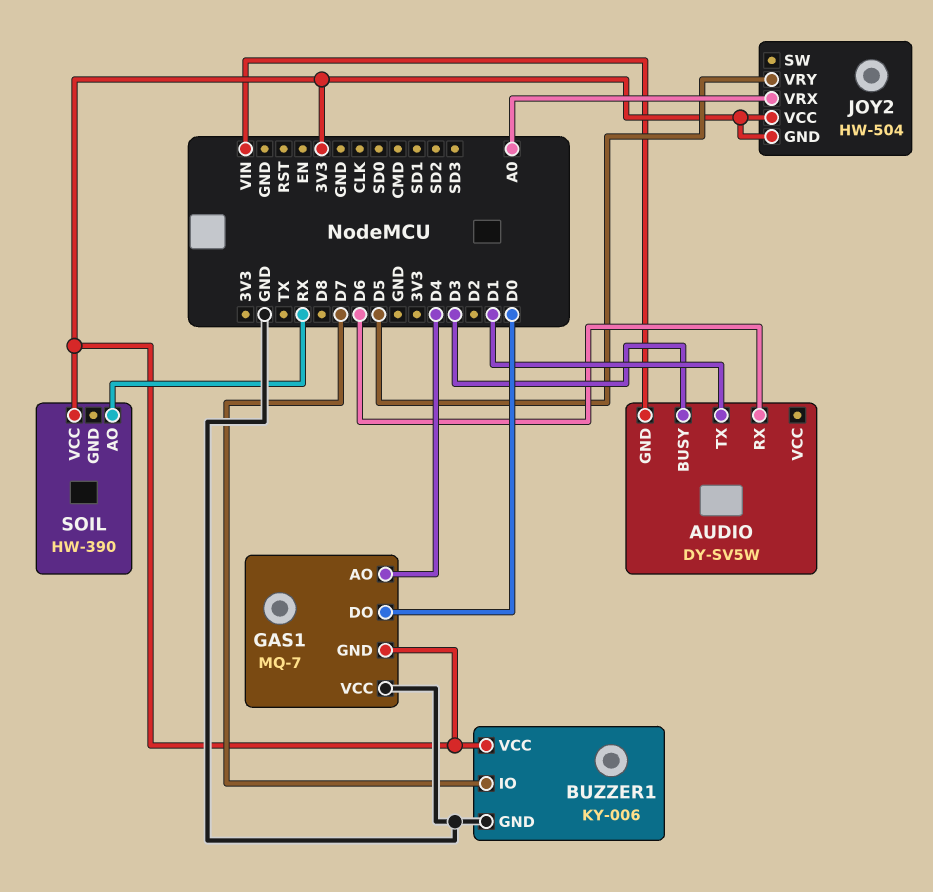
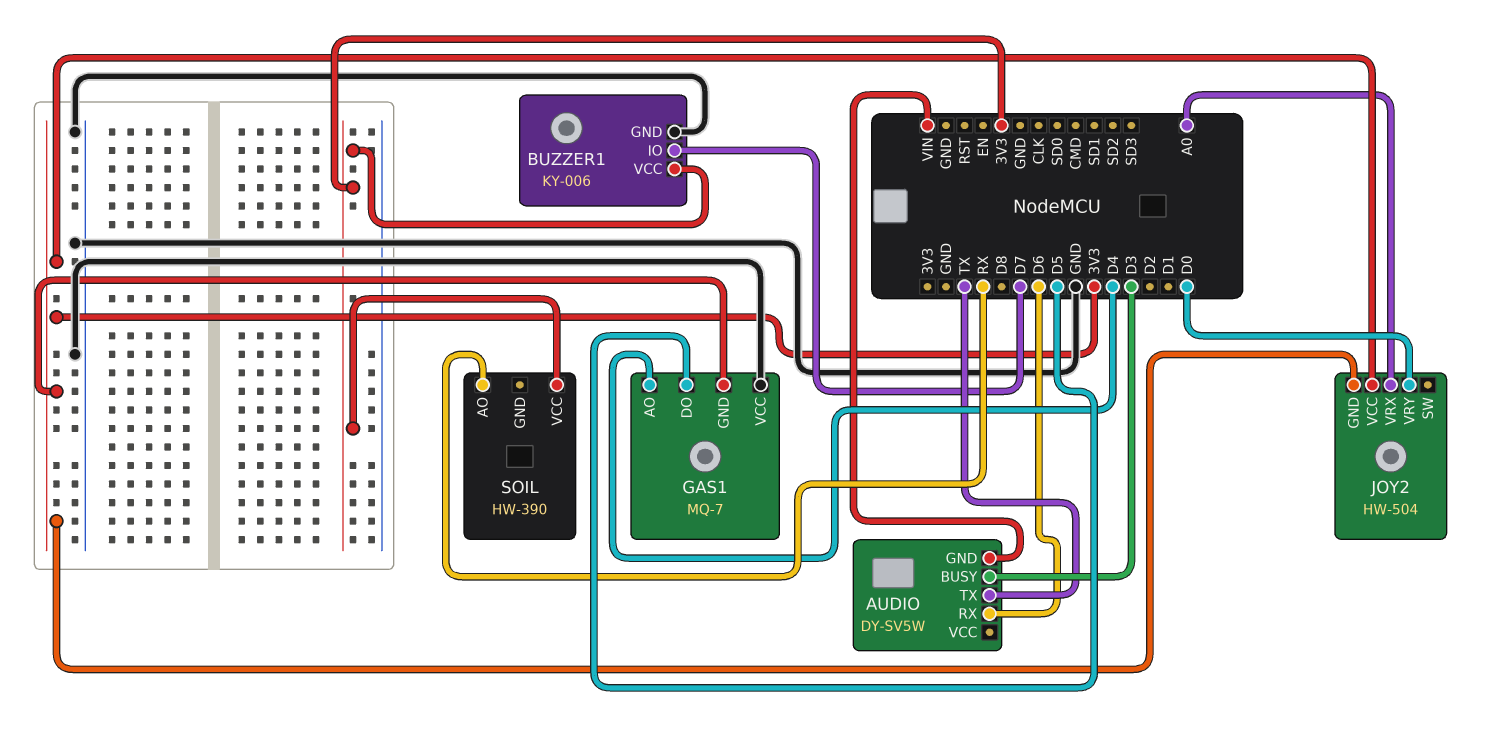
AUDIO pin TX: D1 -> TX
GAS1 pin DO: D0 -> D5
JOY2 pin VRY: D5 -> D0

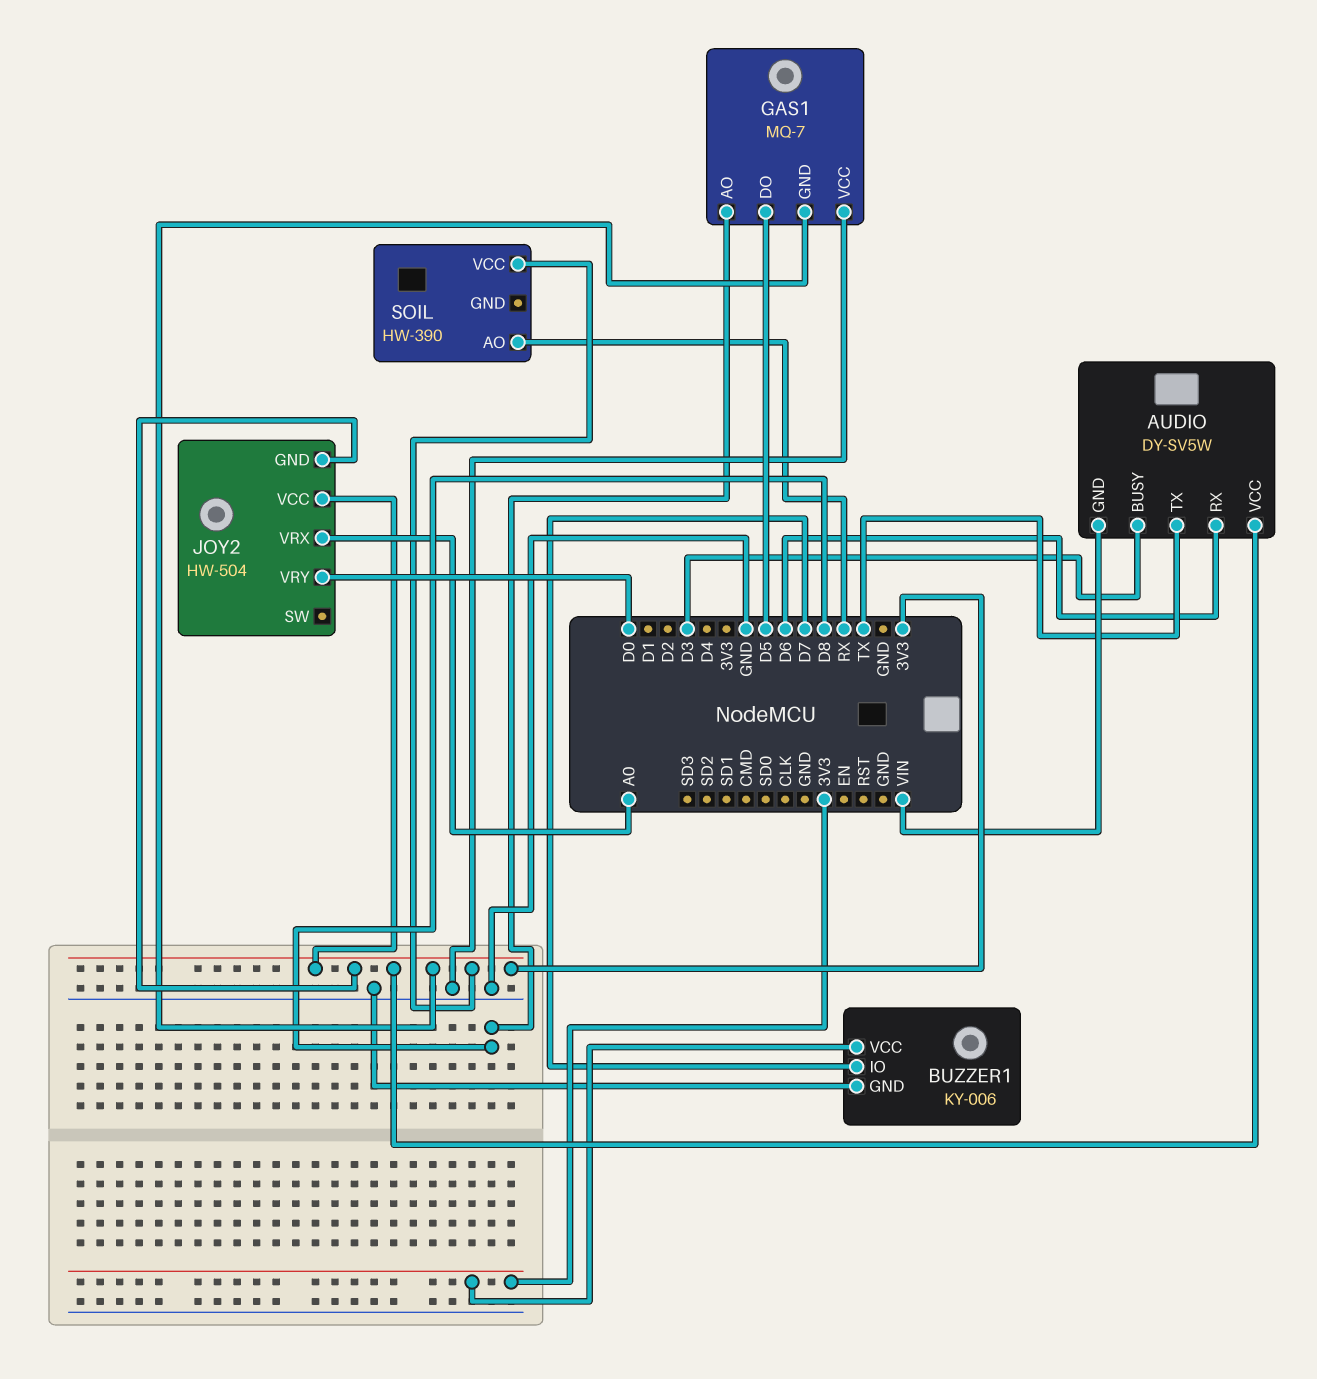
AUDIO pin VCC: none -> 3V3
GAS1 pin AO: D4 -> D8

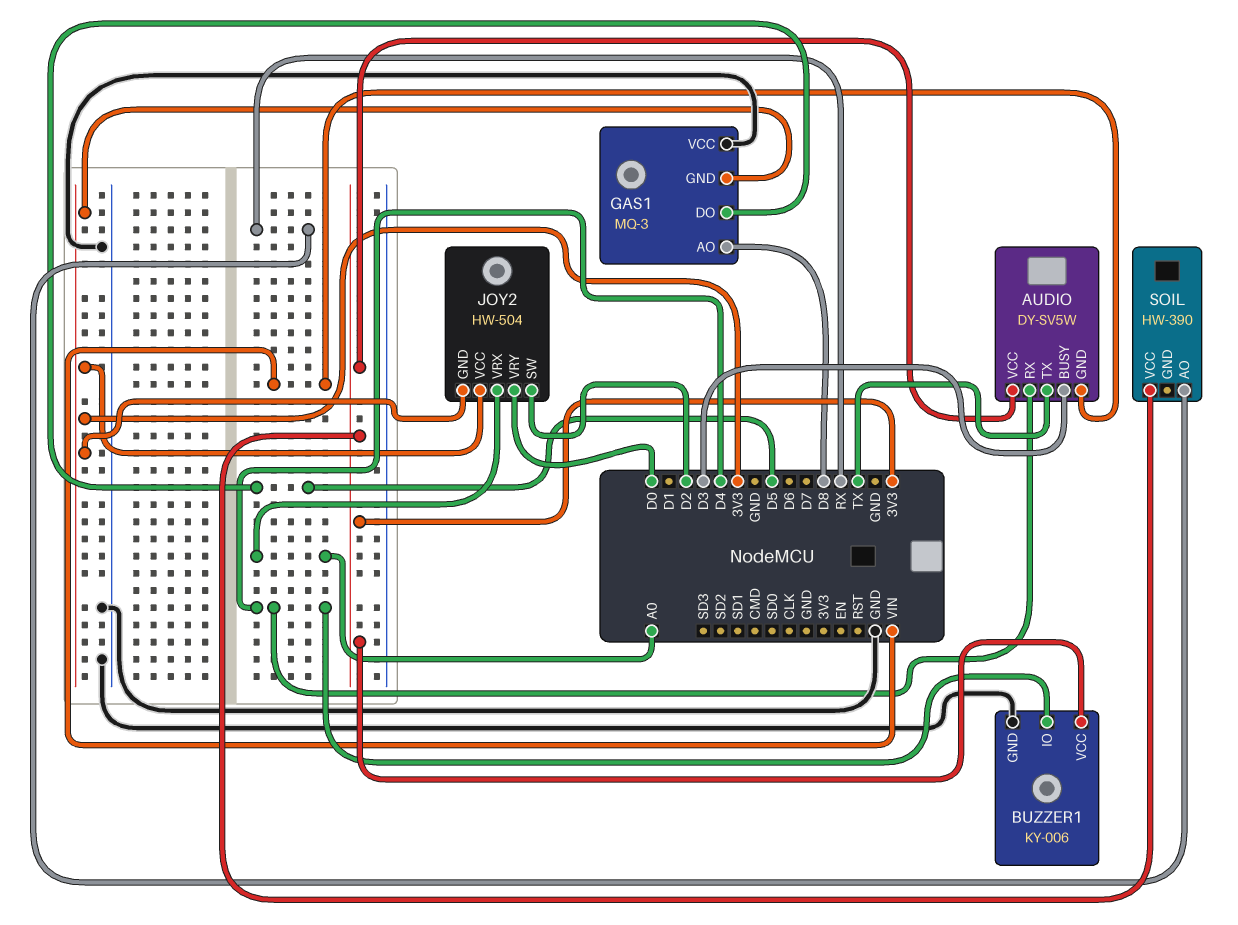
AUDIO pin RX: D6 -> D4
BUZZER1 pin IO: D7 -> D4
GAS1: MQ-7 -> MQ-3
JOY2 pin SW: none -> D2

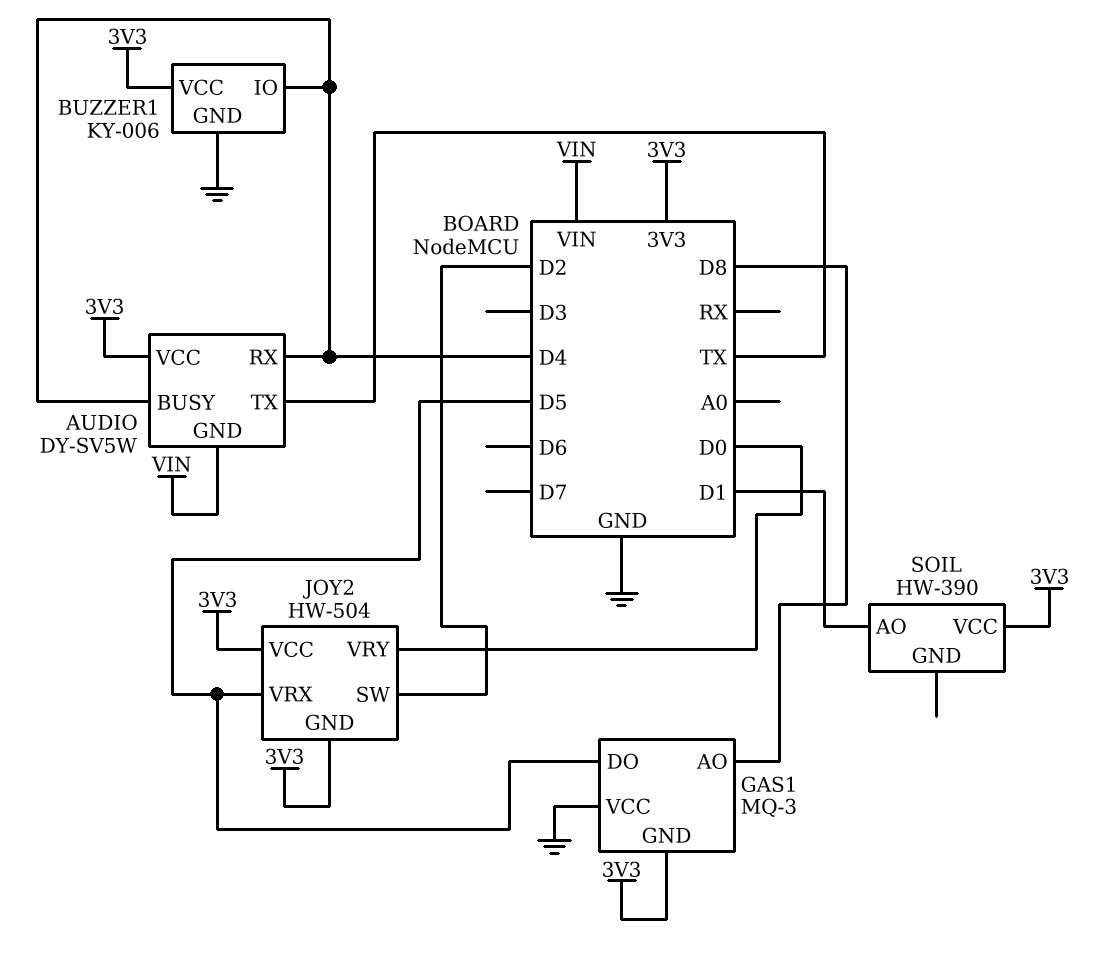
AUDIO pin BUSY: D3 -> D4
JOY2 pin VRX: A0 -> D5
SOIL pin AO: RX -> D1

